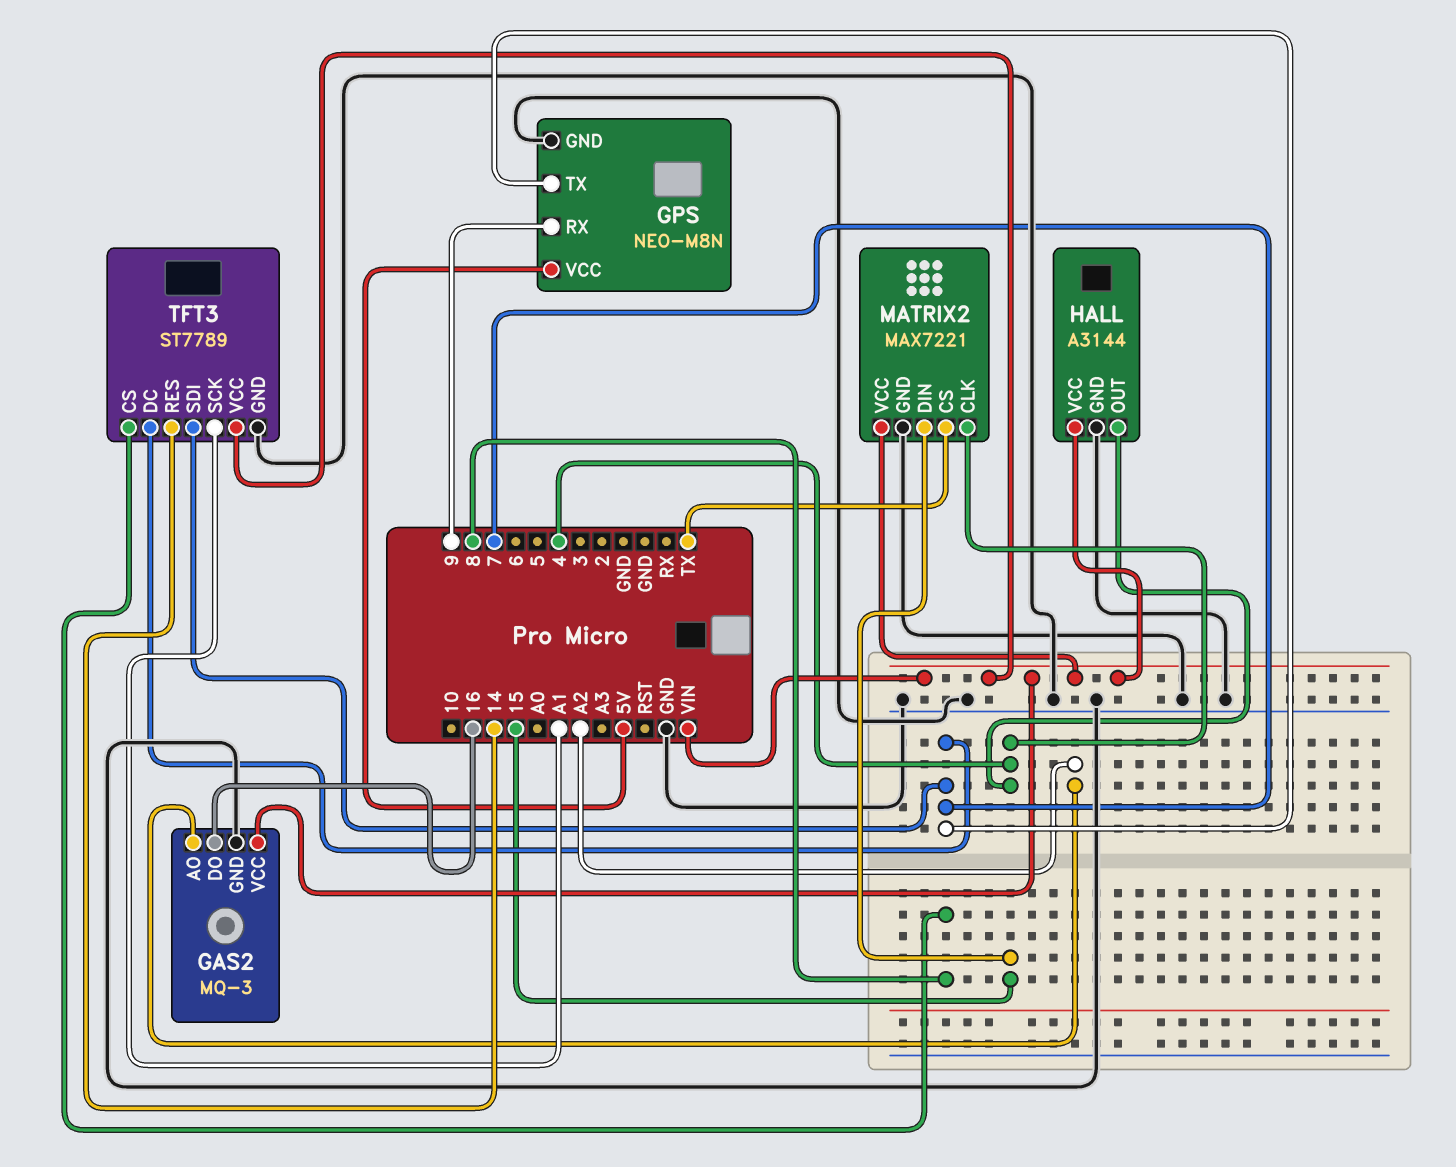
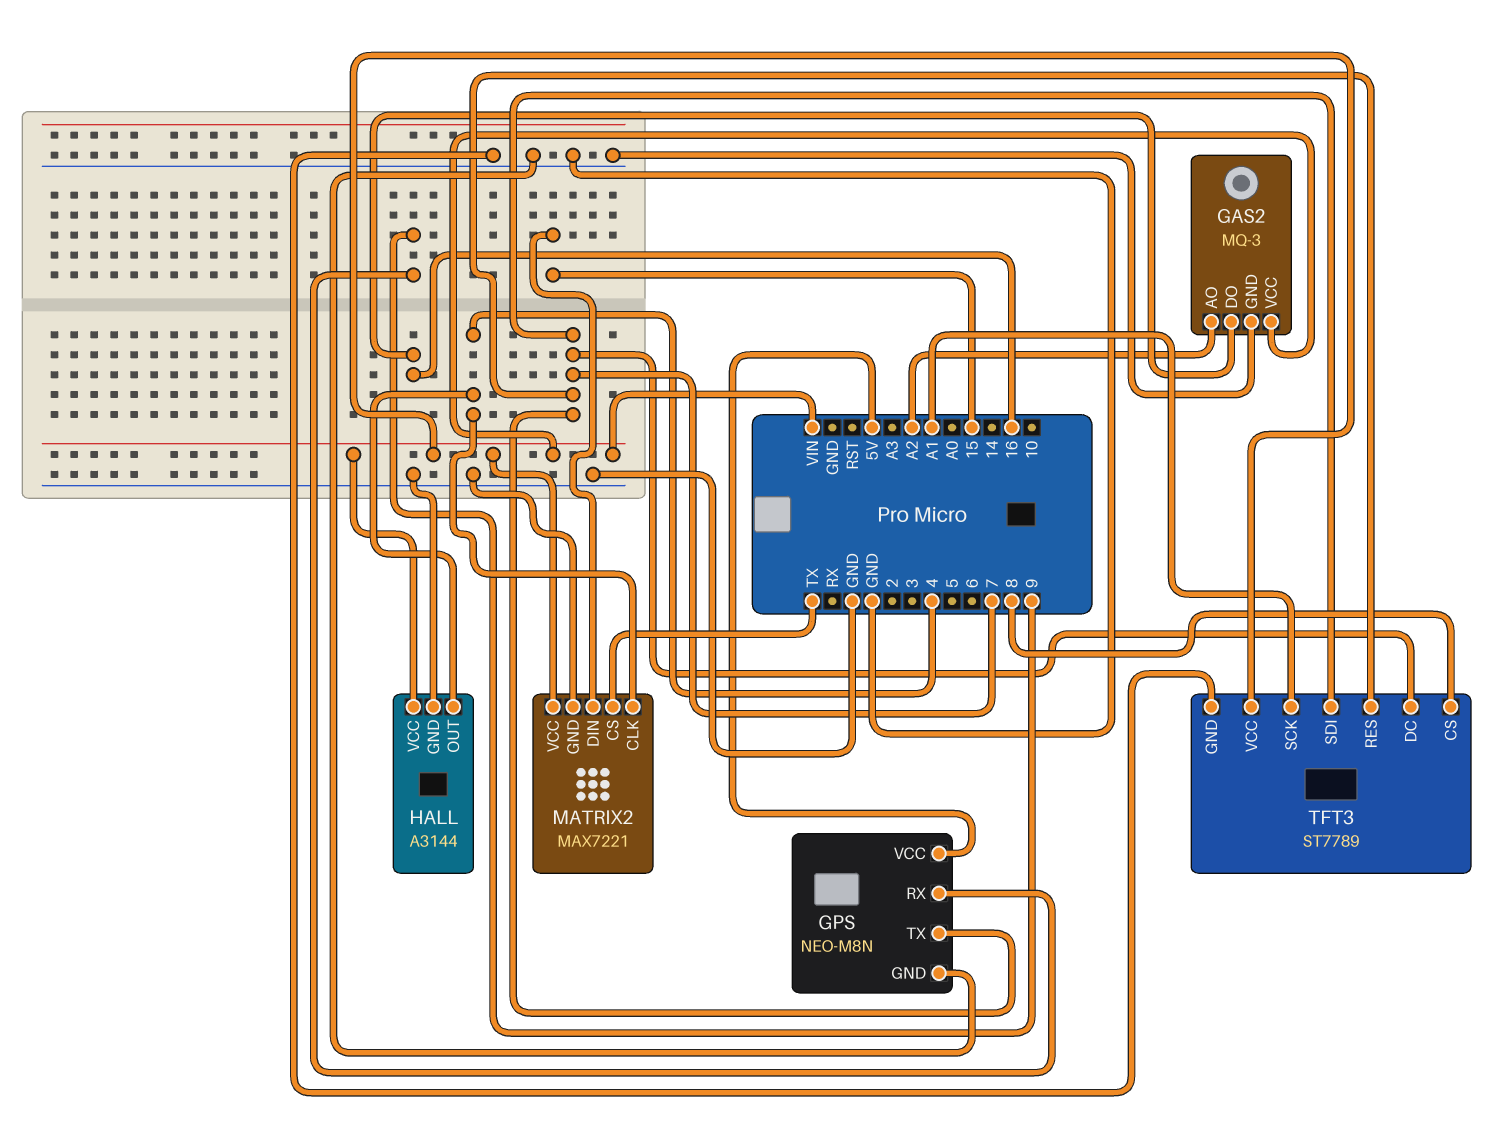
TFT3 pin RES: 14 -> 7

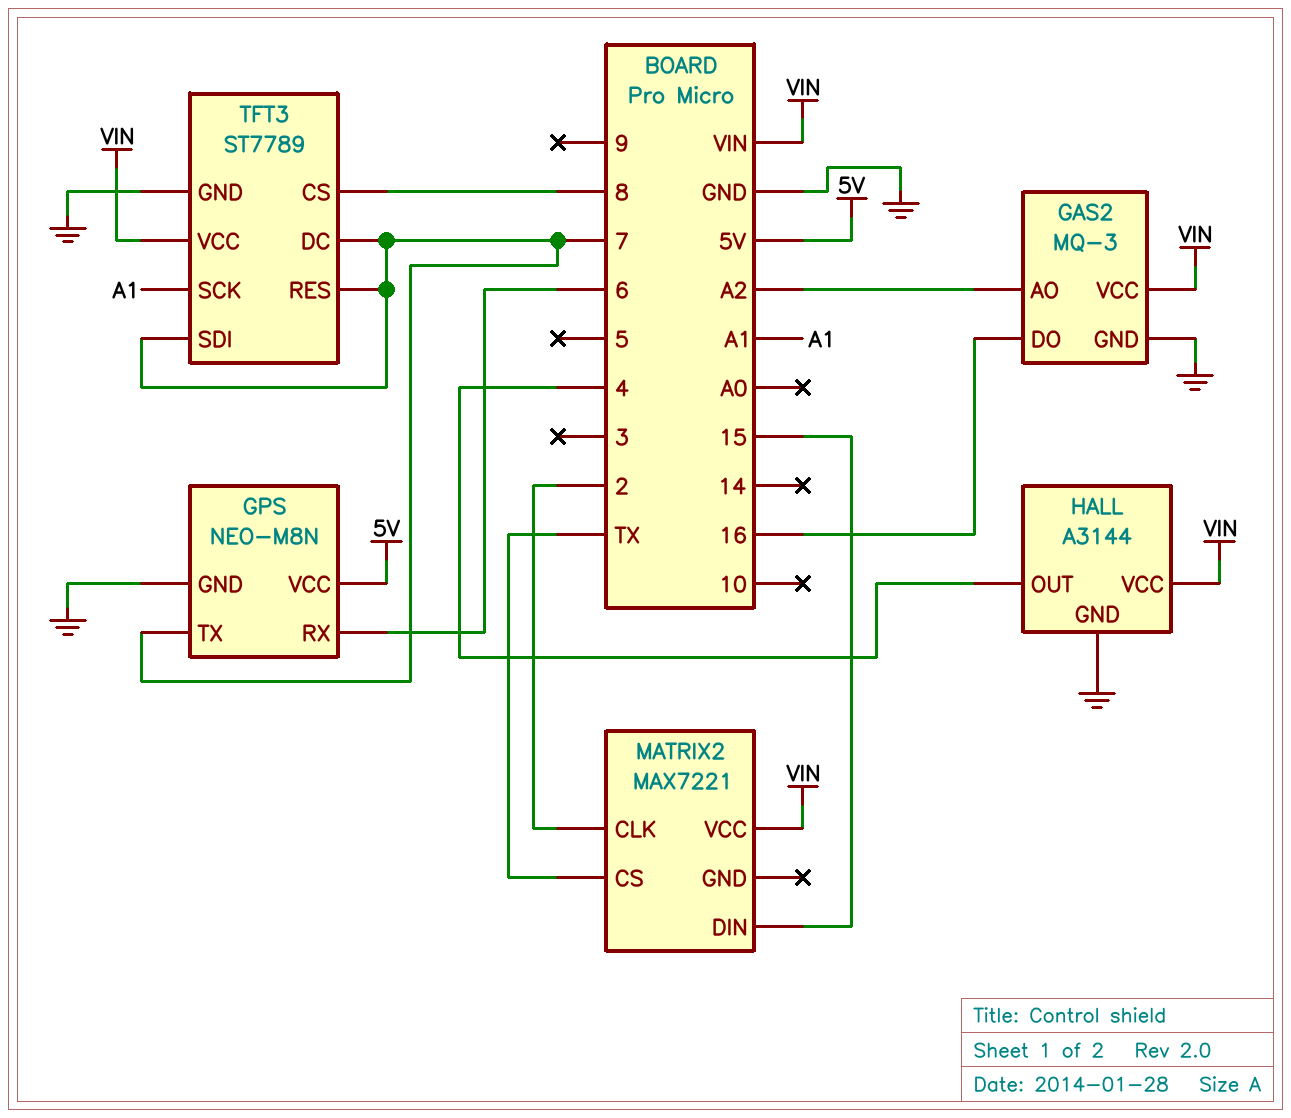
GPS pin RX: 9 -> 6
MATRIX2 pin CLK: 4 -> 2
MATRIX2 pin GND: GND -> none

